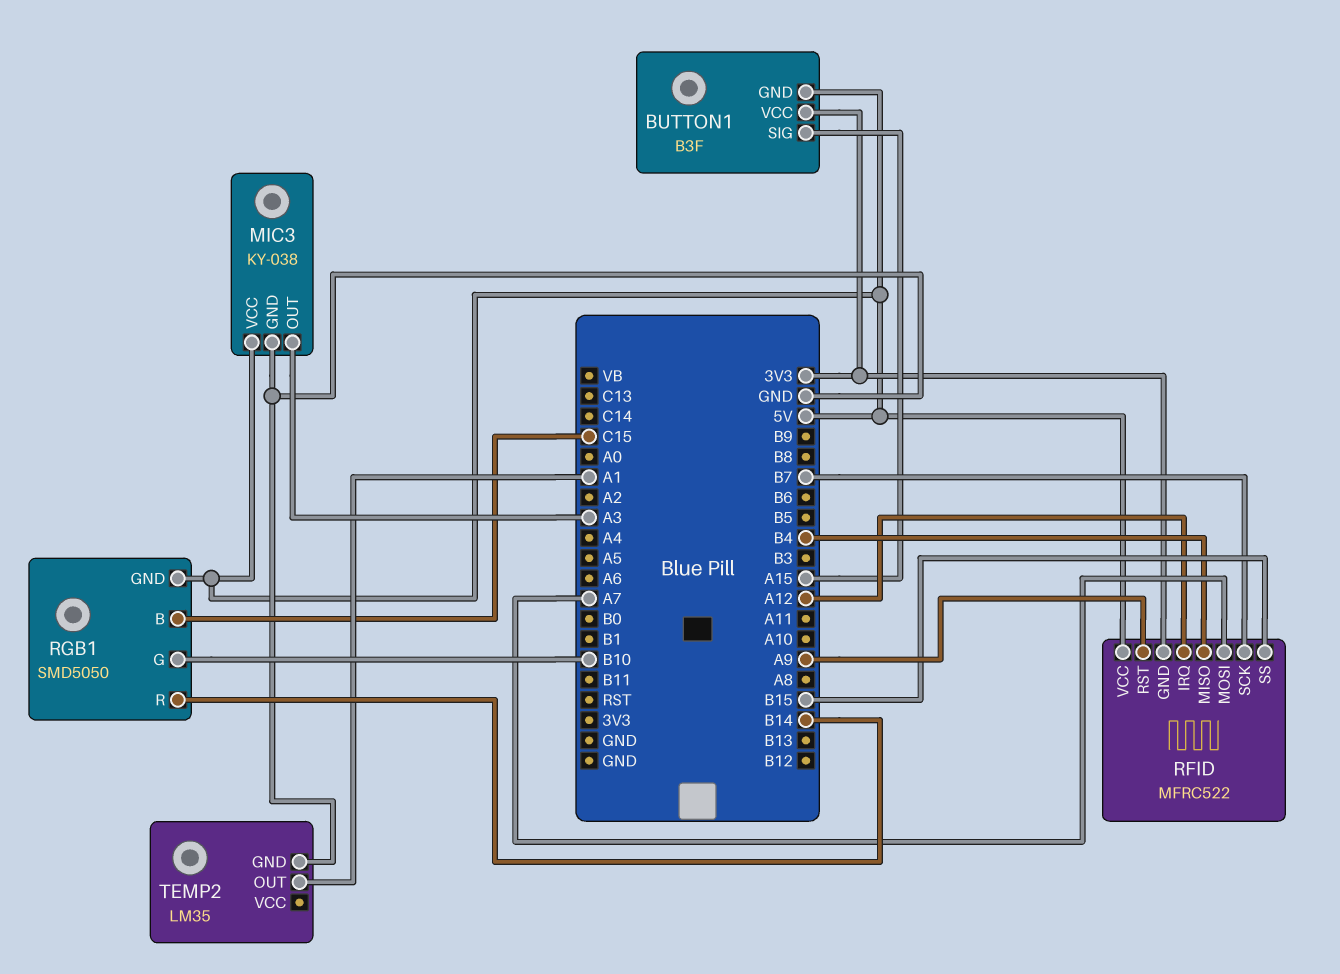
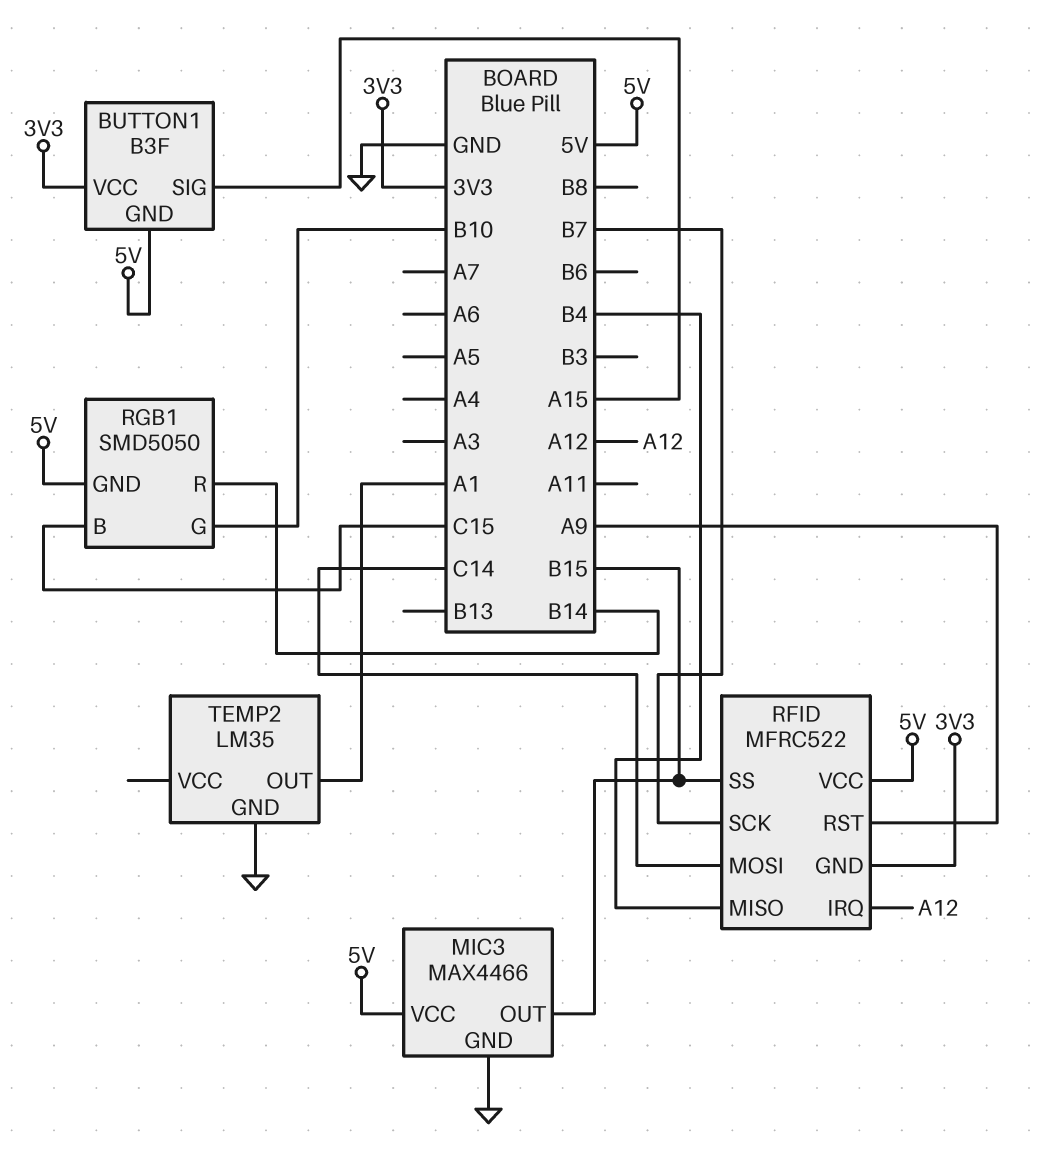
MIC3: KY-038 -> MAX4466
MIC3 pin OUT: A3 -> B15
RFID pin MOSI: A7 -> C14

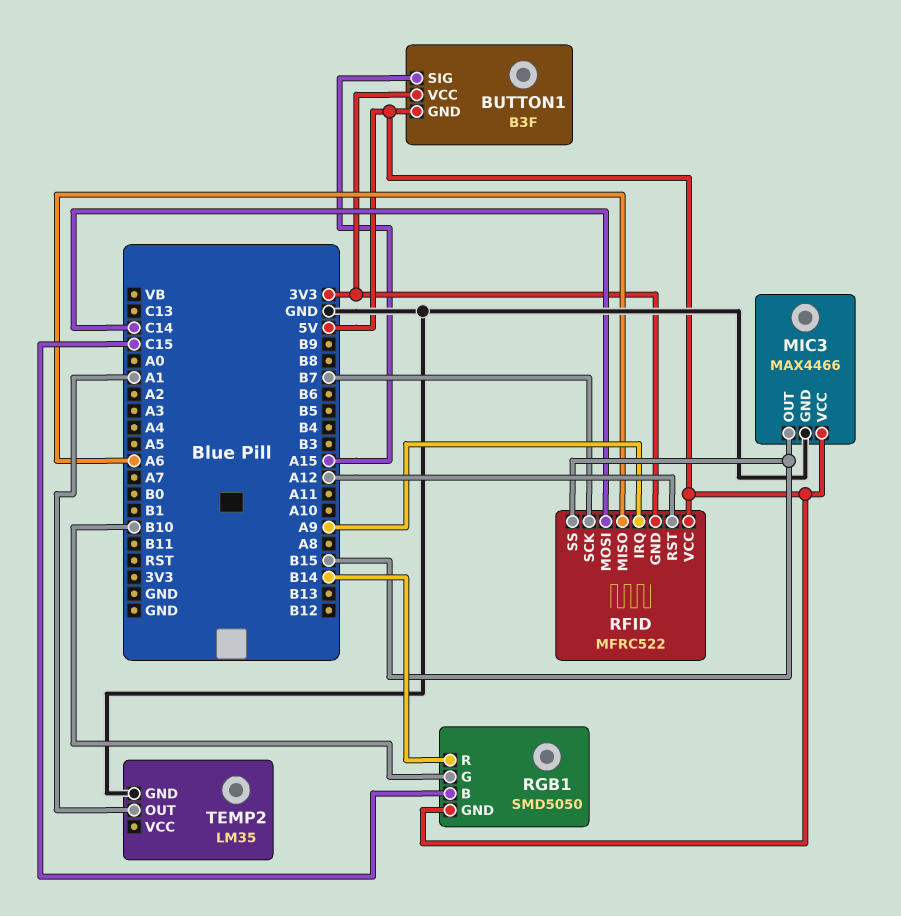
RFID pin IRQ: A12 -> A9
RFID pin MISO: B4 -> A6
RFID pin RST: A9 -> A12

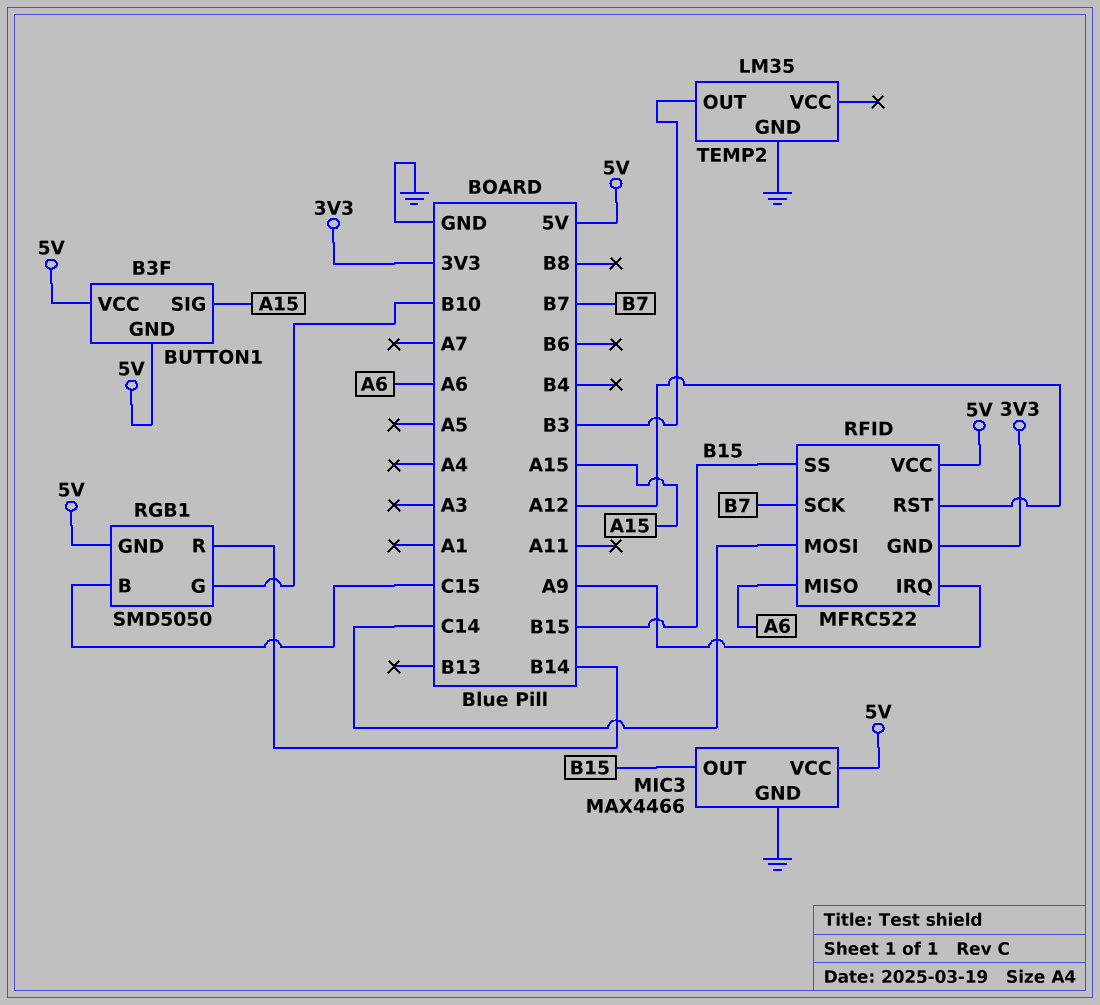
BUTTON1 pin VCC: 3V3 -> 5V
TEMP2 pin OUT: A1 -> B3

